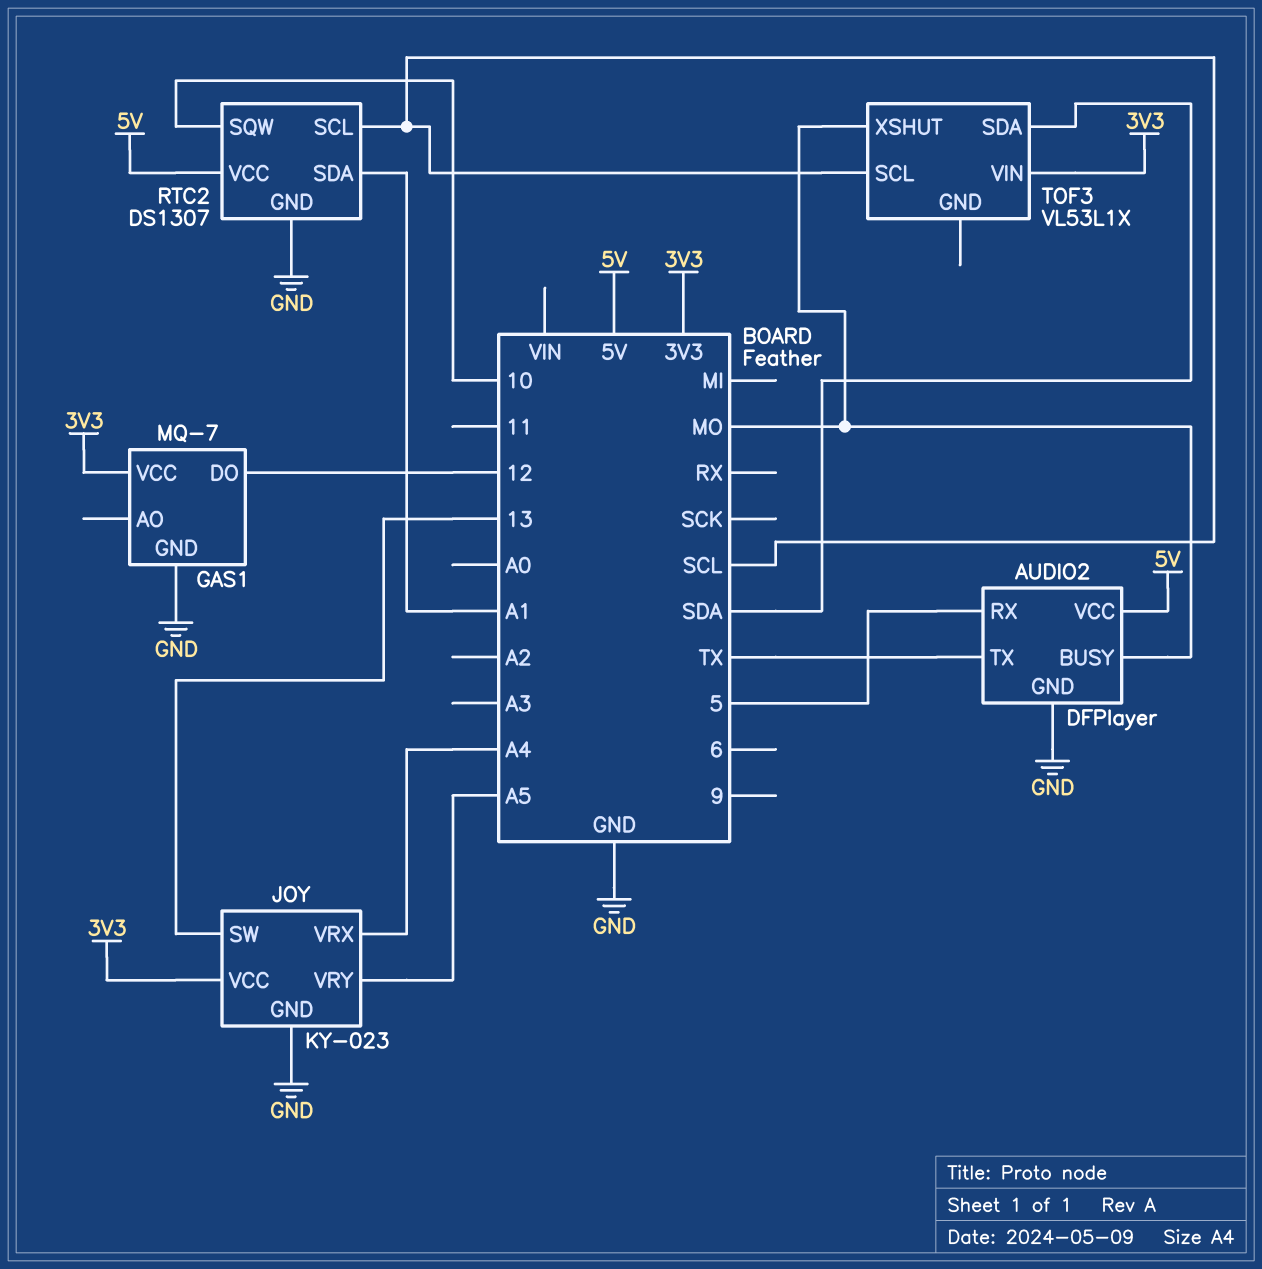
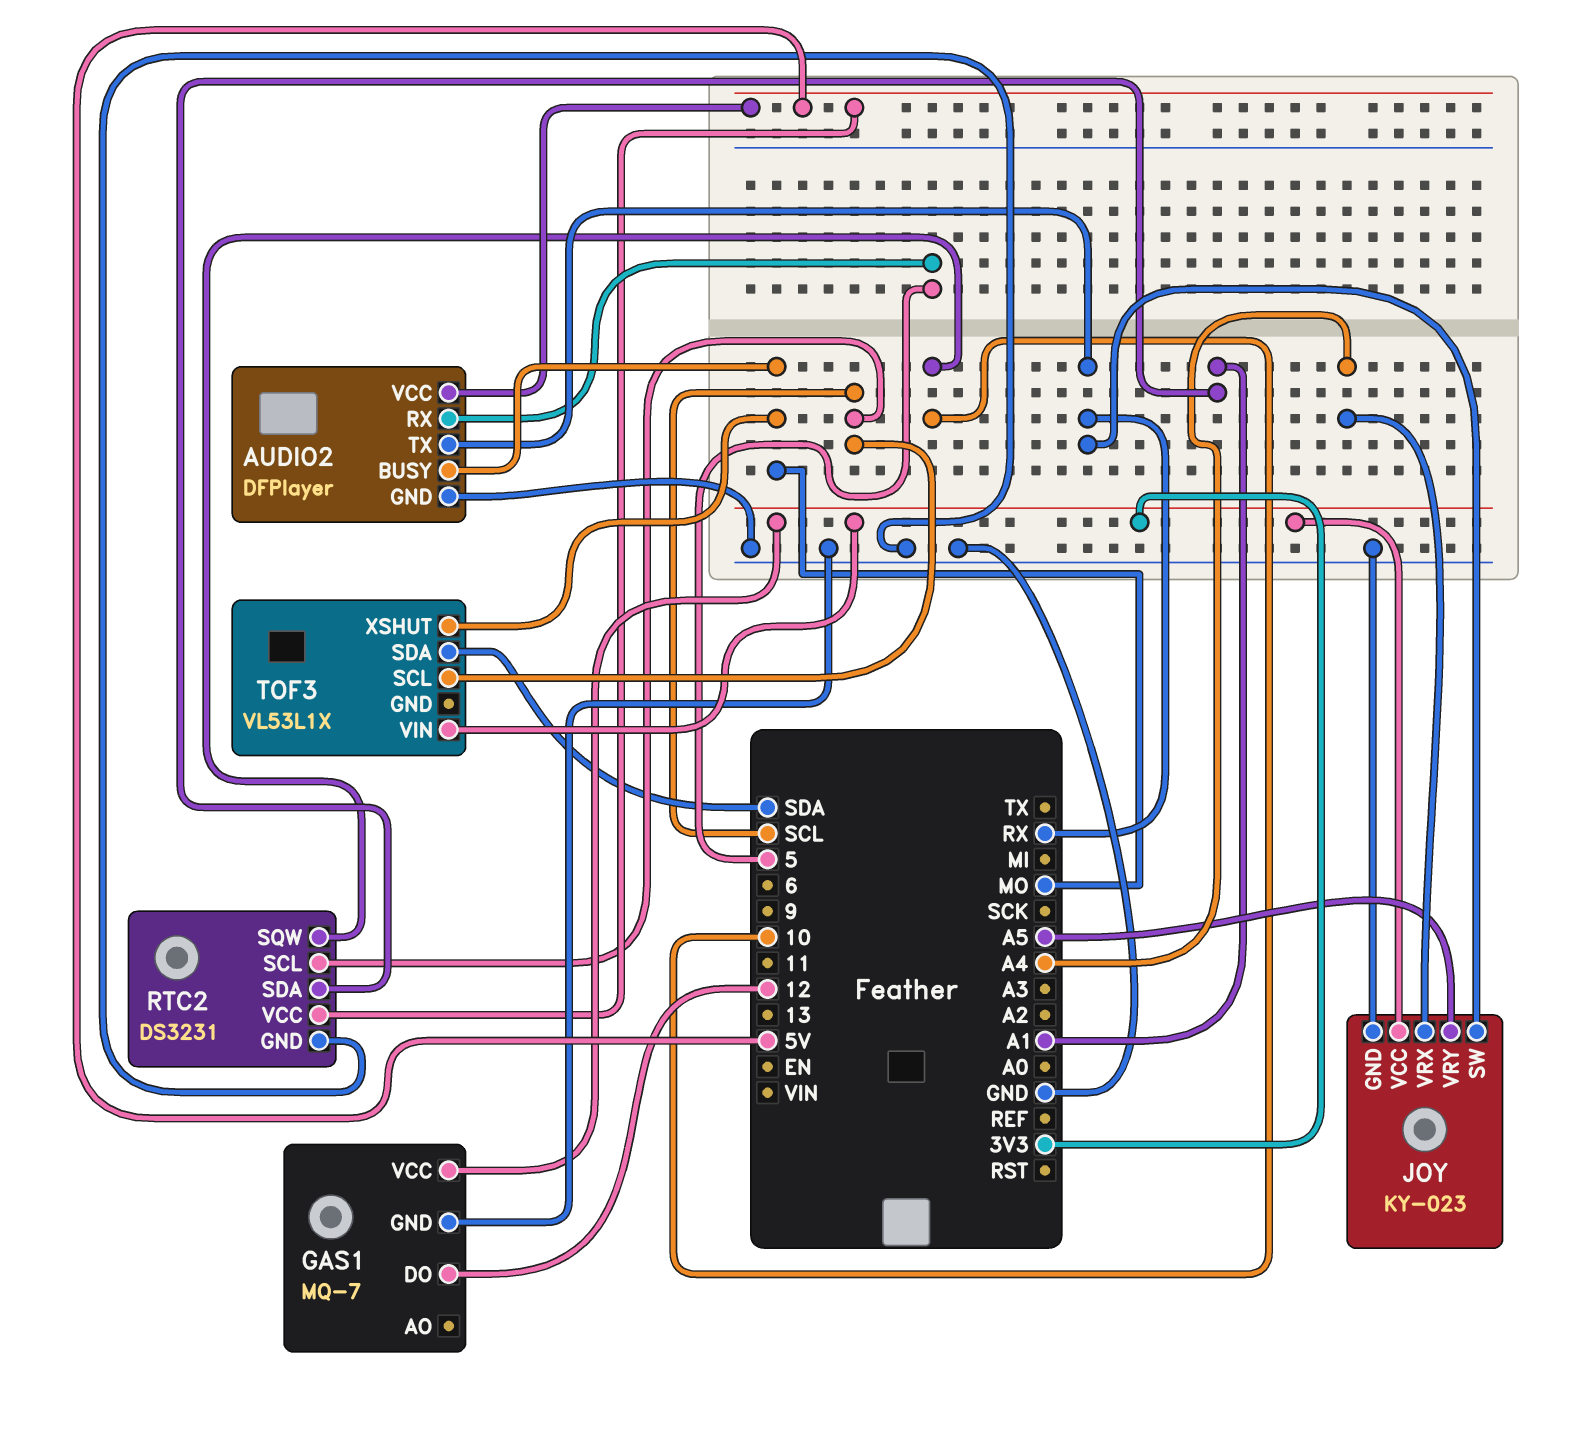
AUDIO2 pin TX: TX -> RX
JOY pin SW: 13 -> RX
RTC2: DS1307 -> DS3231

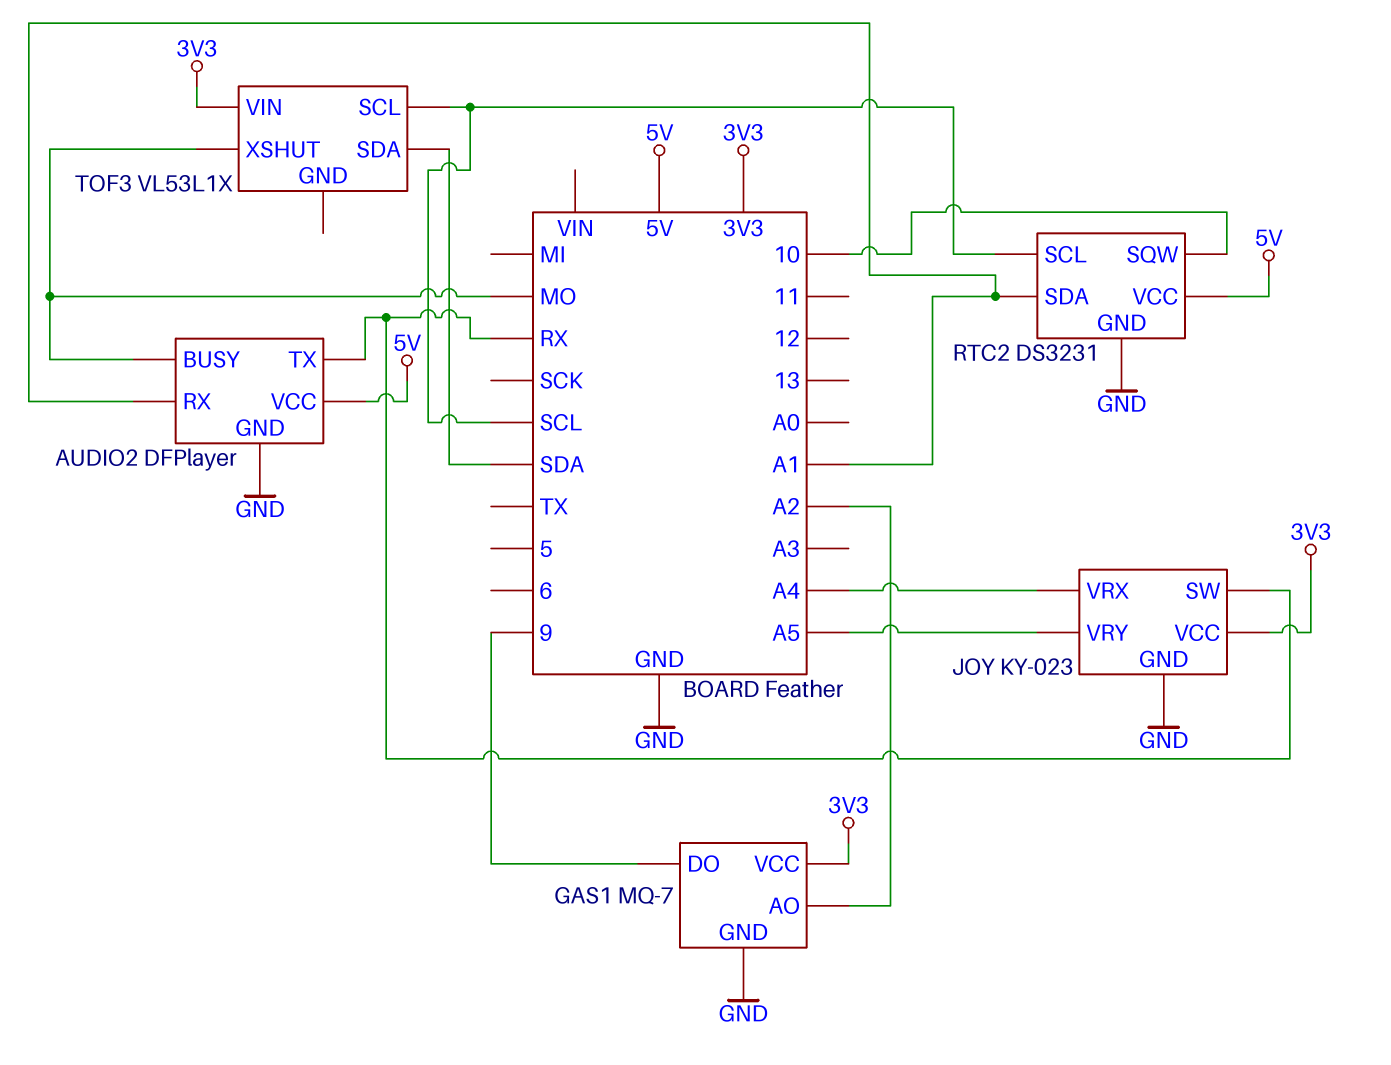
AUDIO2 pin RX: 5 -> A1
GAS1 pin AO: none -> A2
GAS1 pin DO: 12 -> 9

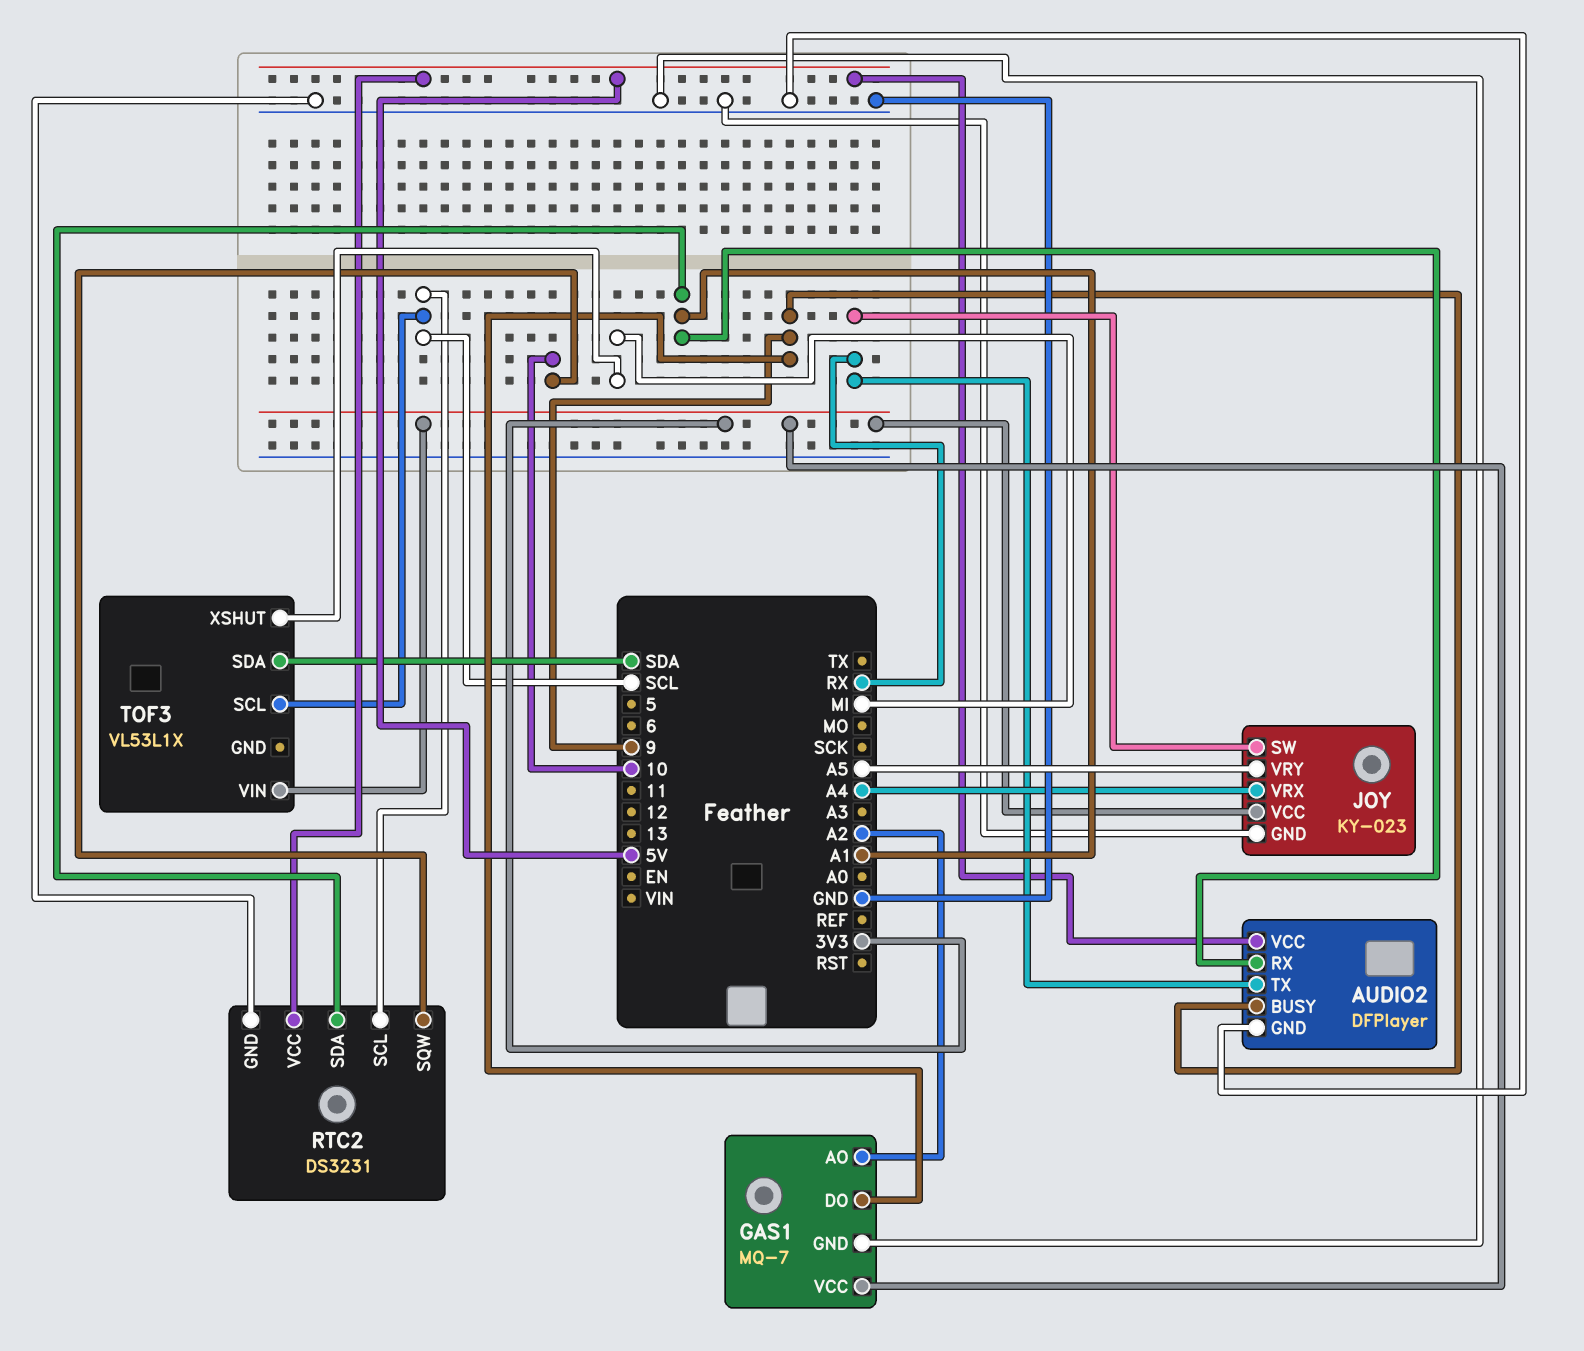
AUDIO2 pin BUSY: MO -> 9
TOF3 pin XSHUT: MO -> MI

